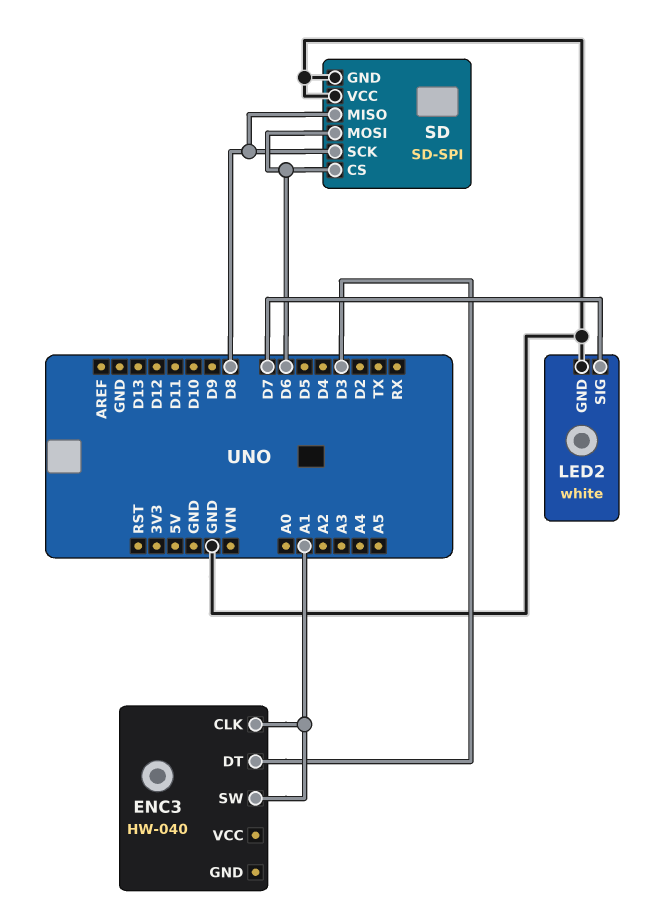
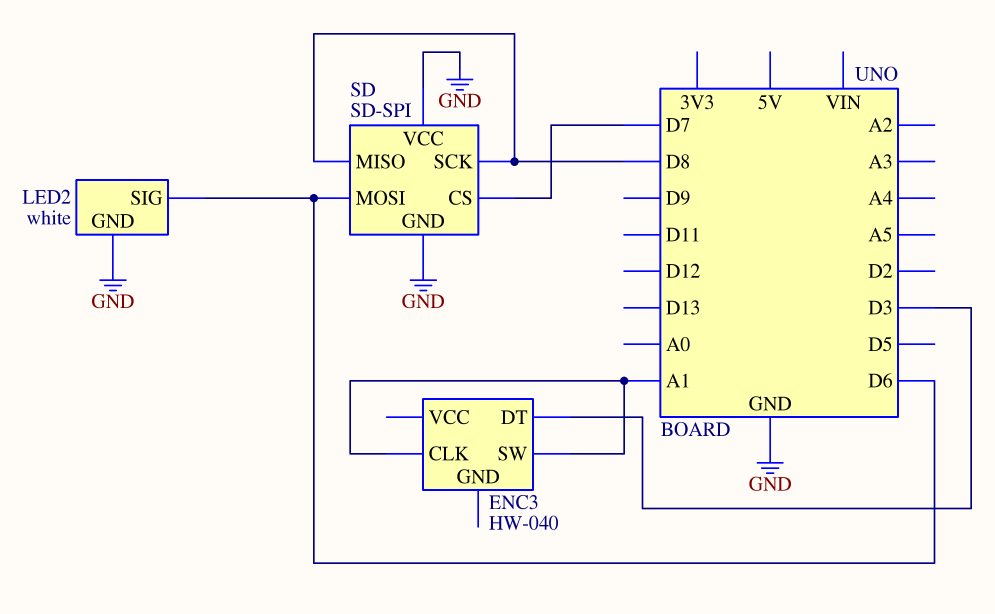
LED2 pin SIG: D7 -> D6
SD pin CS: D6 -> D7

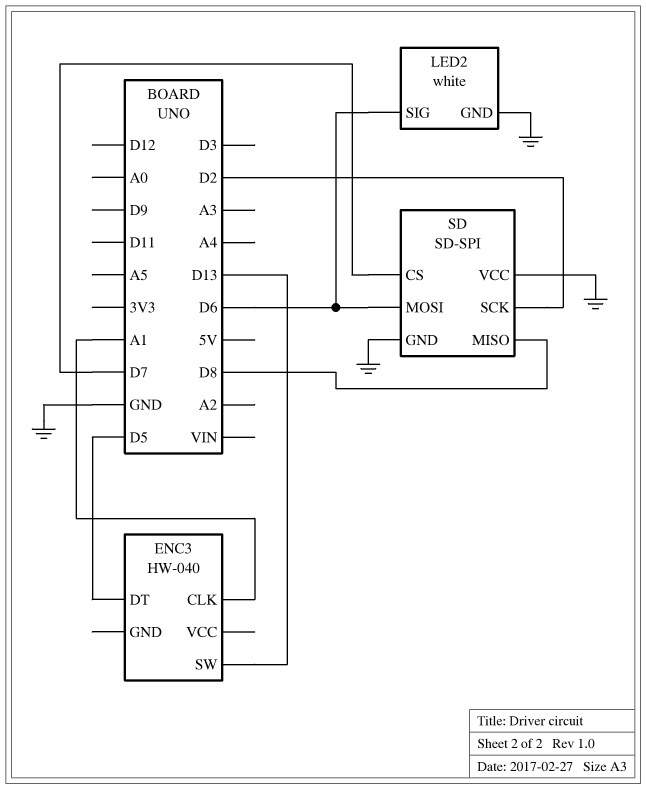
ENC3 pin DT: D3 -> D5
ENC3 pin SW: A1 -> D13
SD pin SCK: D8 -> D2

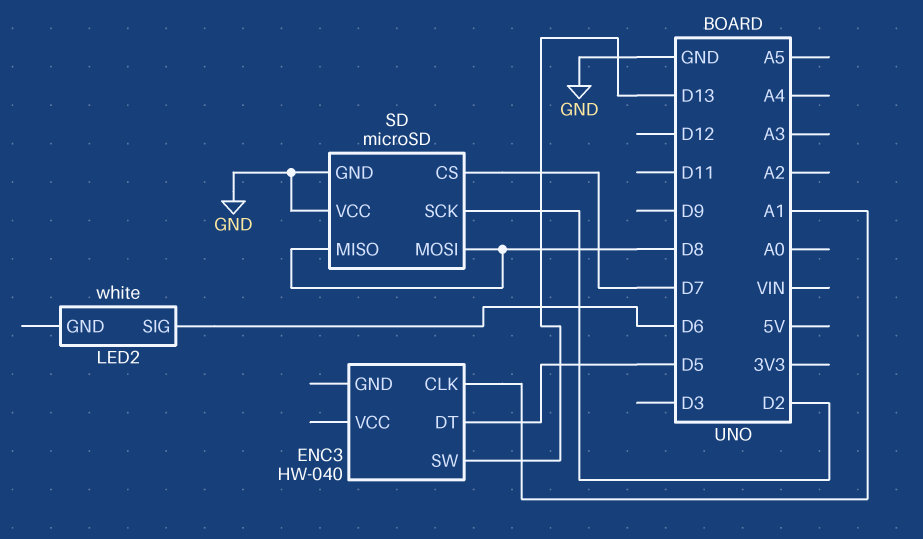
LED2 pin GND: GND -> none
SD: SD-SPI -> microSD
SD pin MOSI: D6 -> D8

